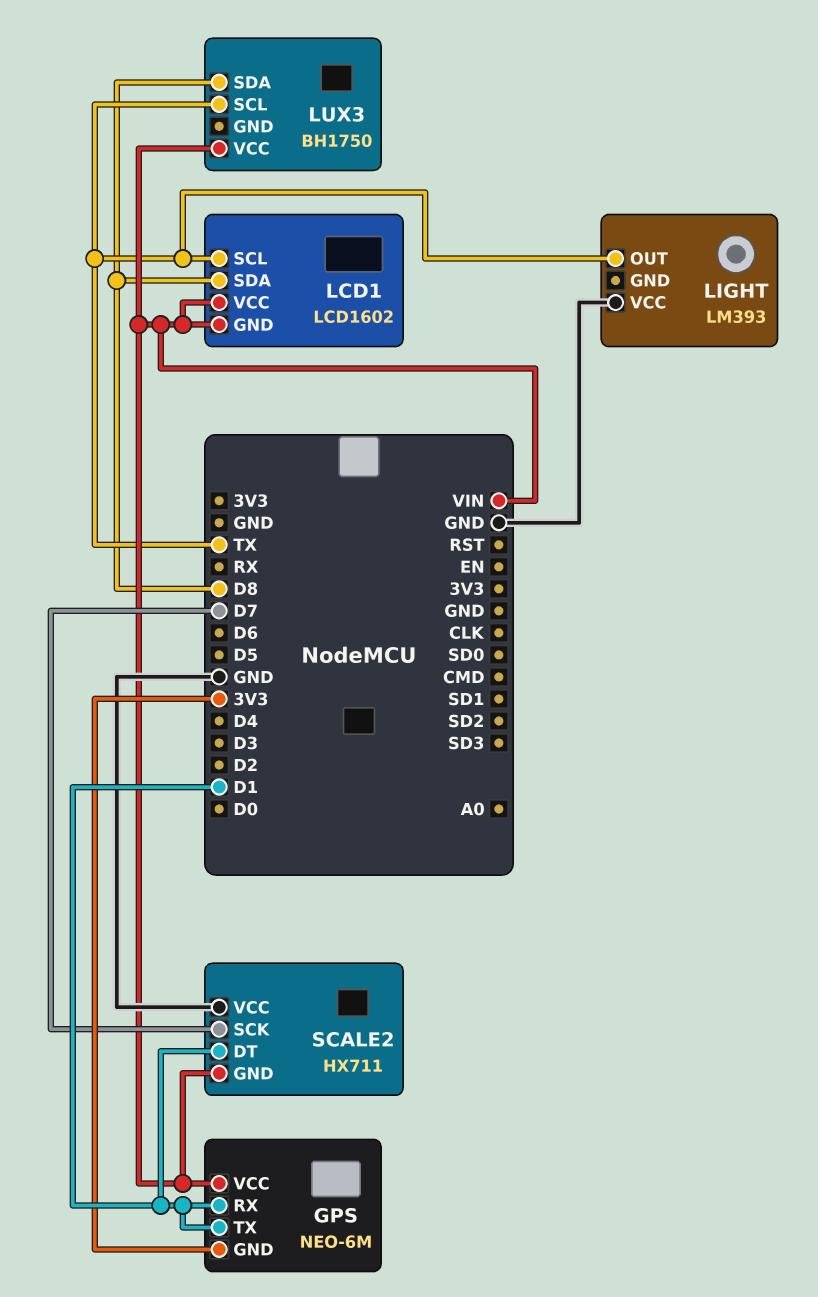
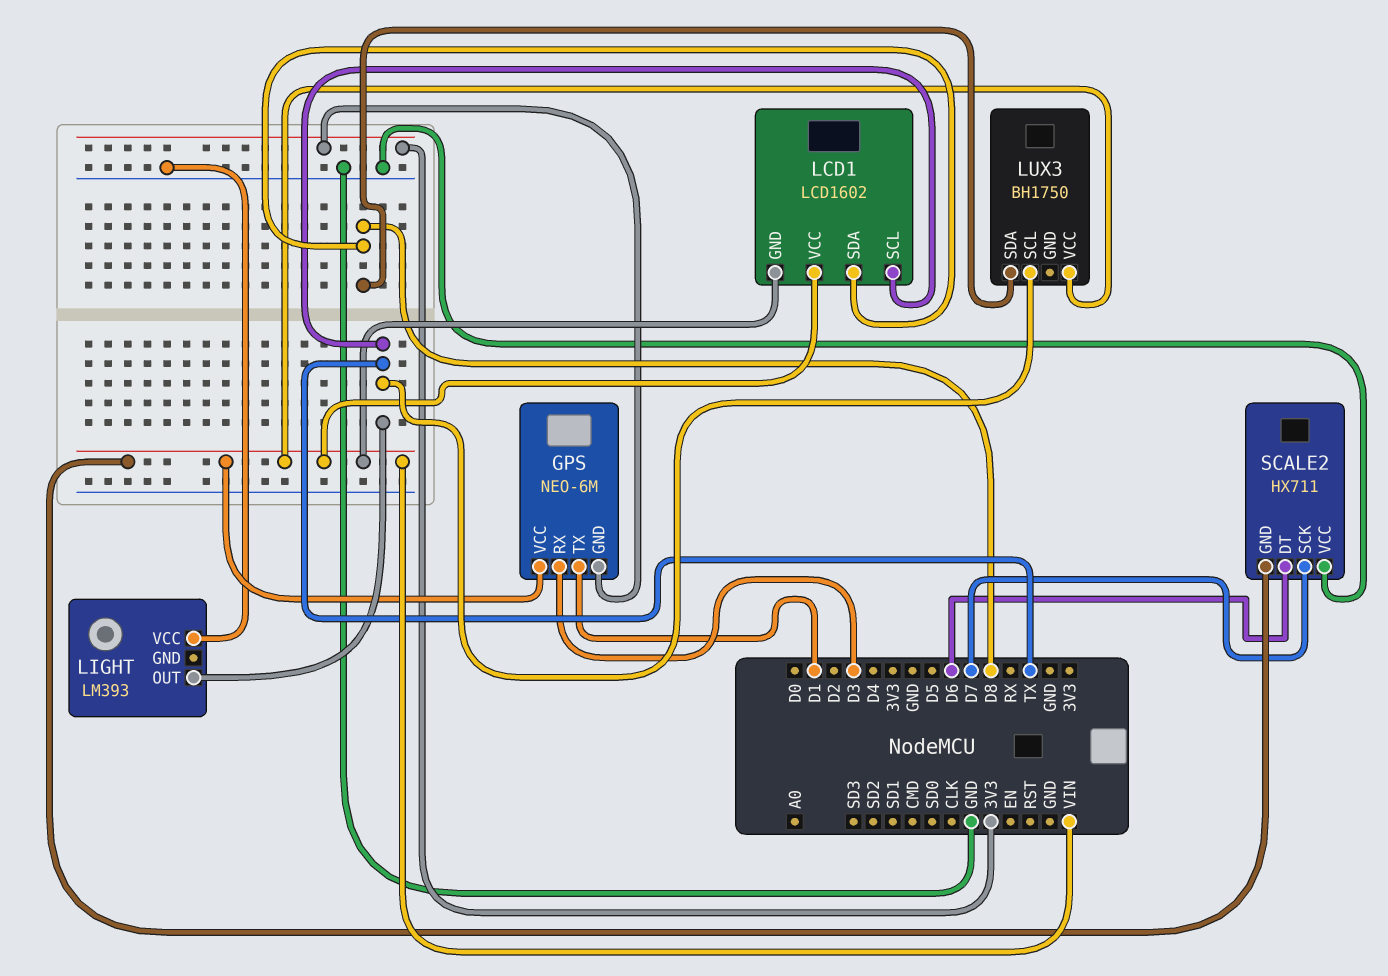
GPS pin RX: D1 -> D3
SCALE2 pin DT: D1 -> D6

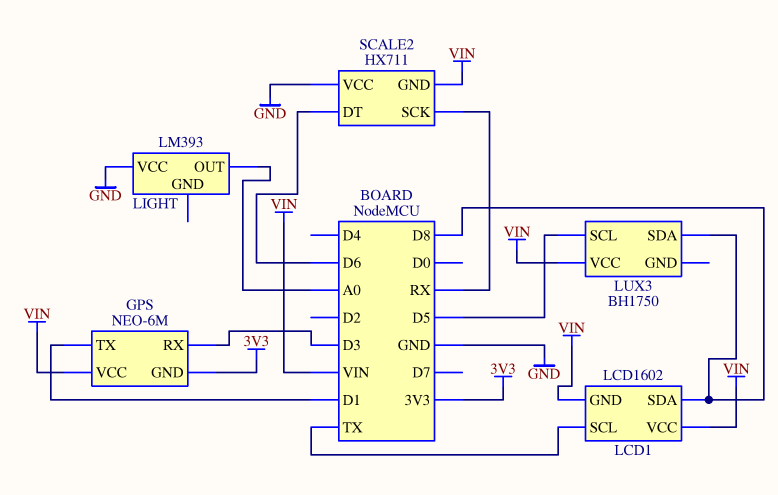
LIGHT pin OUT: TX -> A0
LUX3 pin SCL: TX -> D5
SCALE2 pin SCK: D7 -> RX

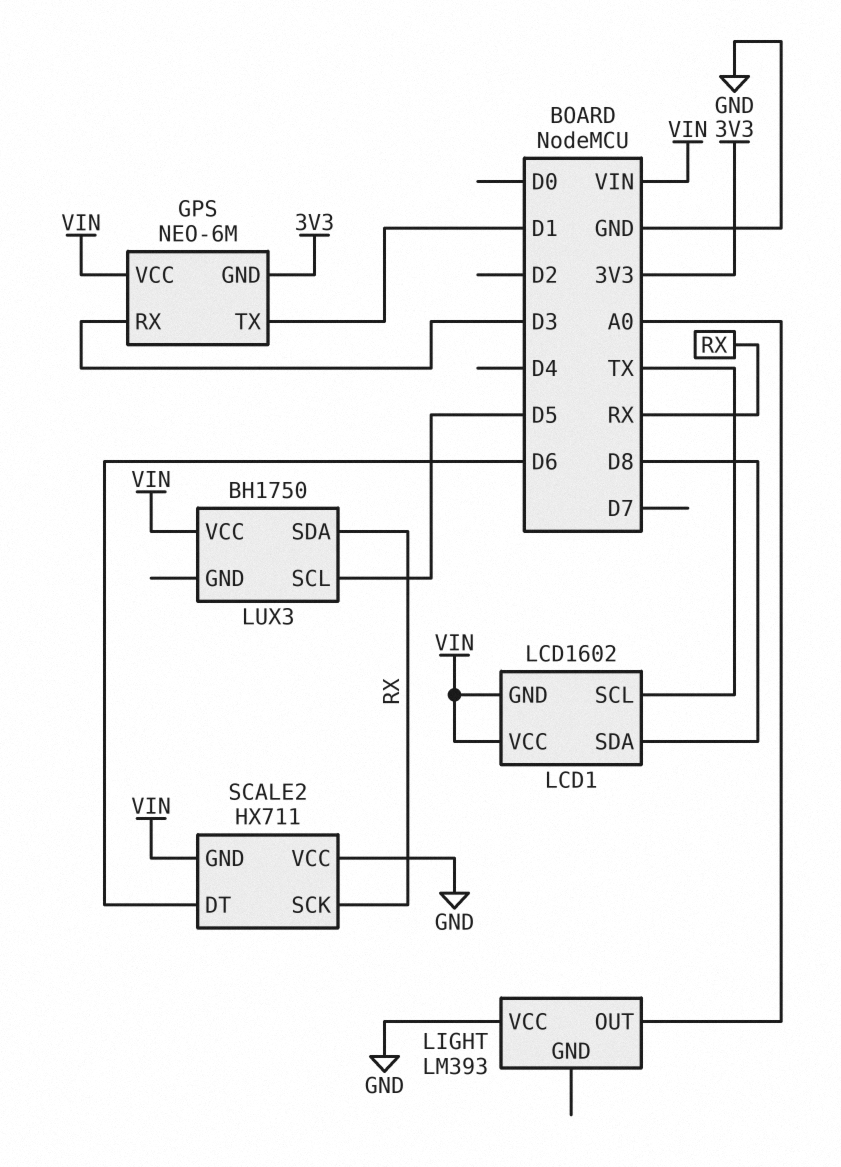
LUX3 pin SDA: D8 -> RX

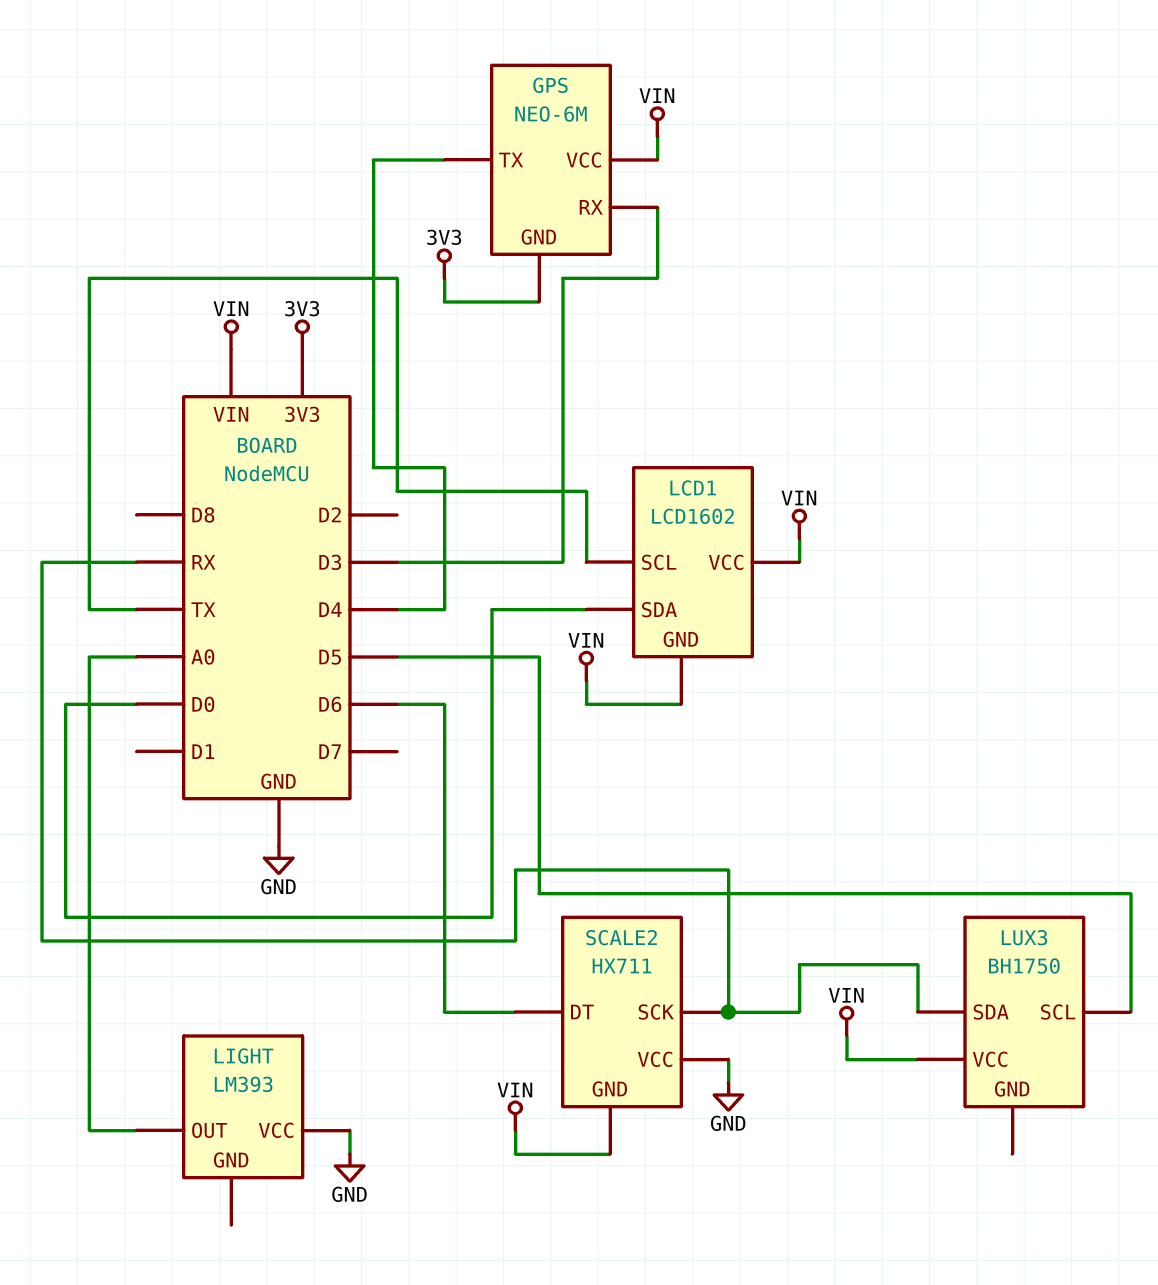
GPS pin TX: D1 -> D4
LCD1 pin SDA: D8 -> D0

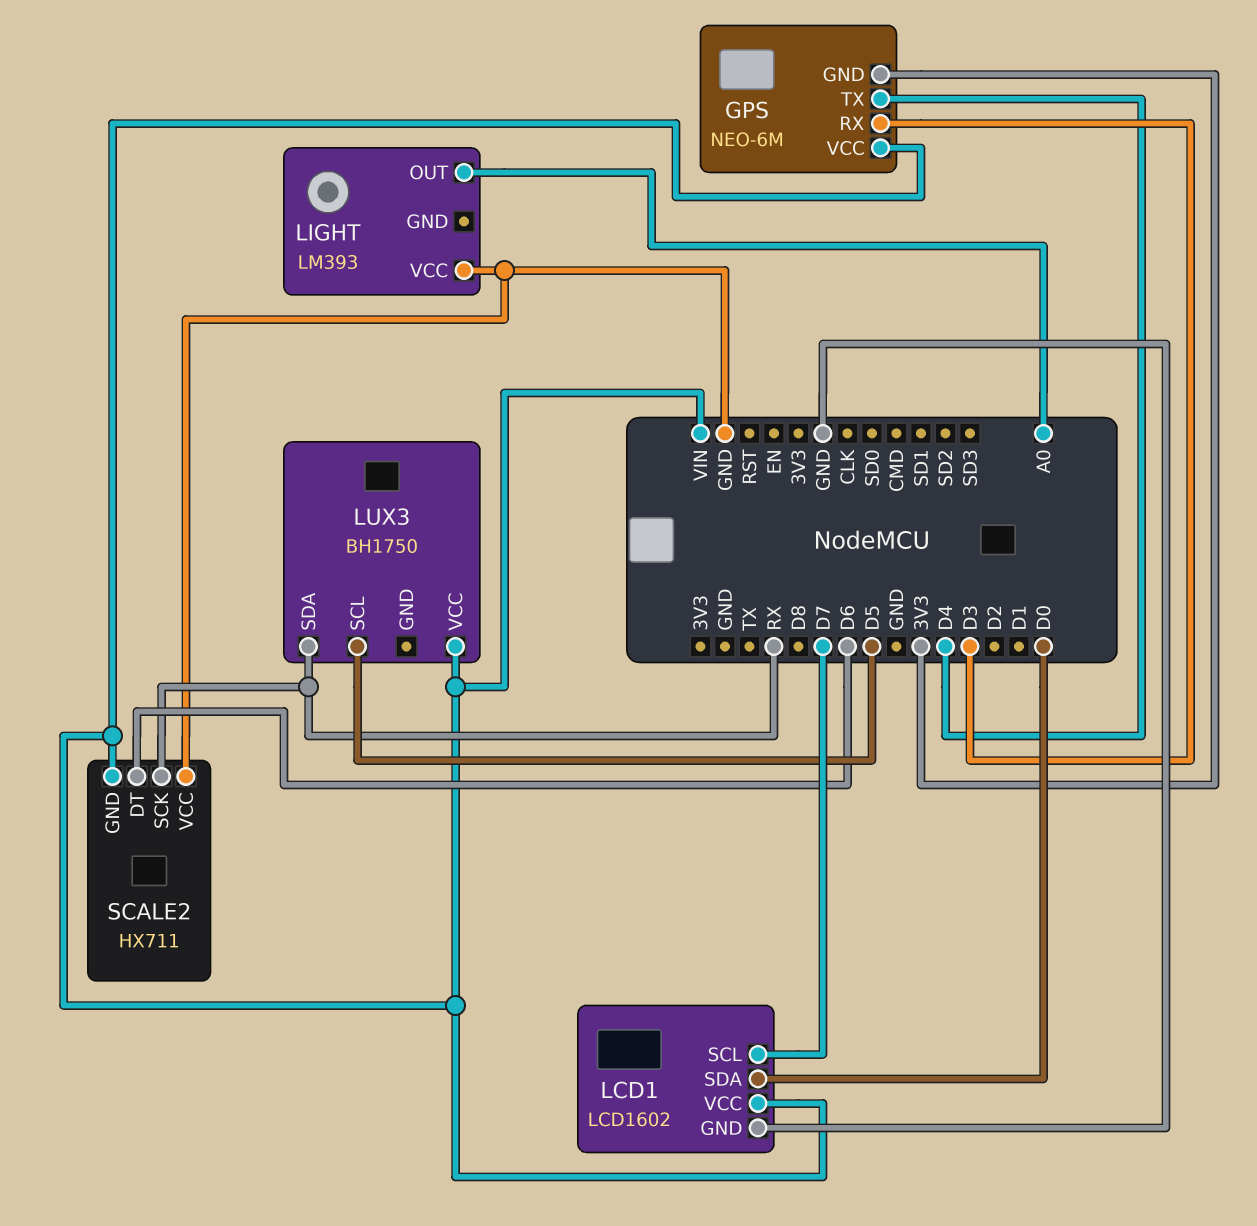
LCD1 pin GND: VIN -> GND
LCD1 pin SCL: TX -> D7

